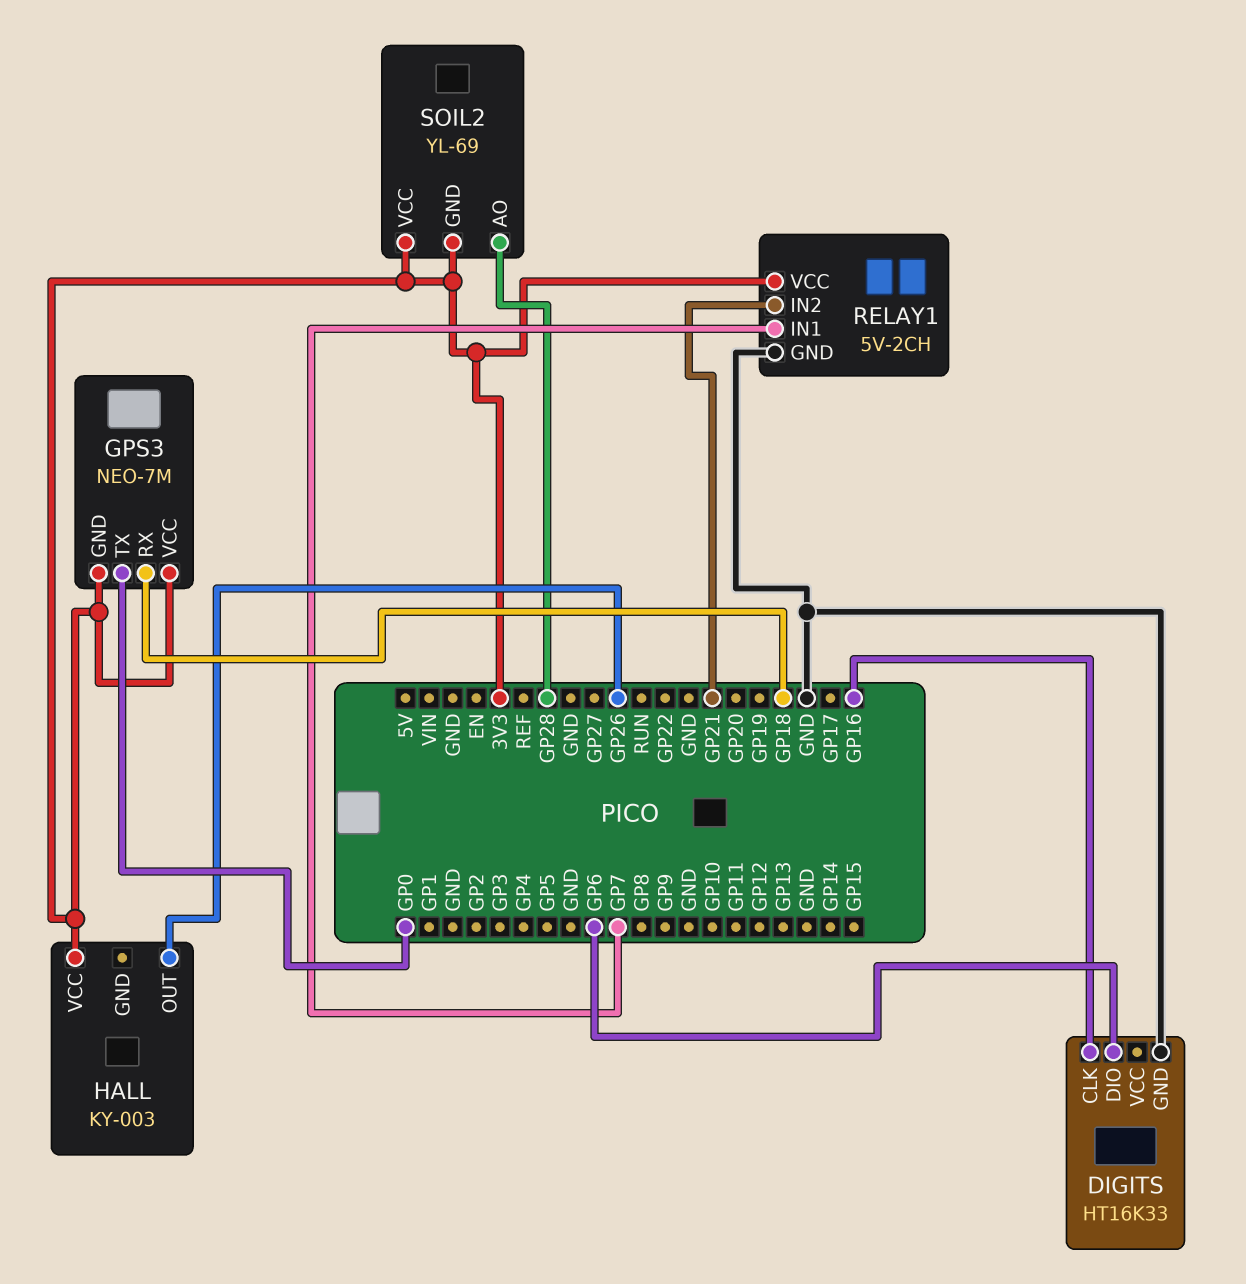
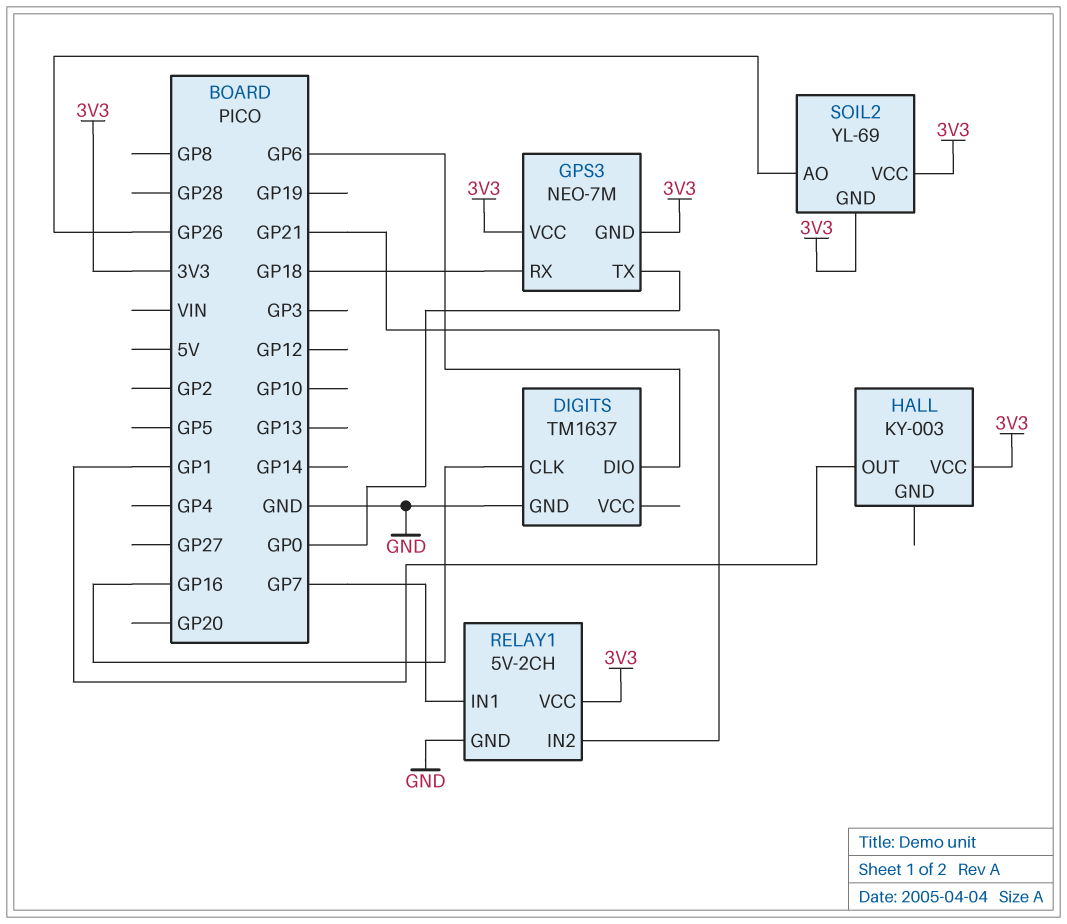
DIGITS: HT16K33 -> TM1637
HALL pin OUT: GP26 -> GP1
SOIL2 pin AO: GP28 -> GP26

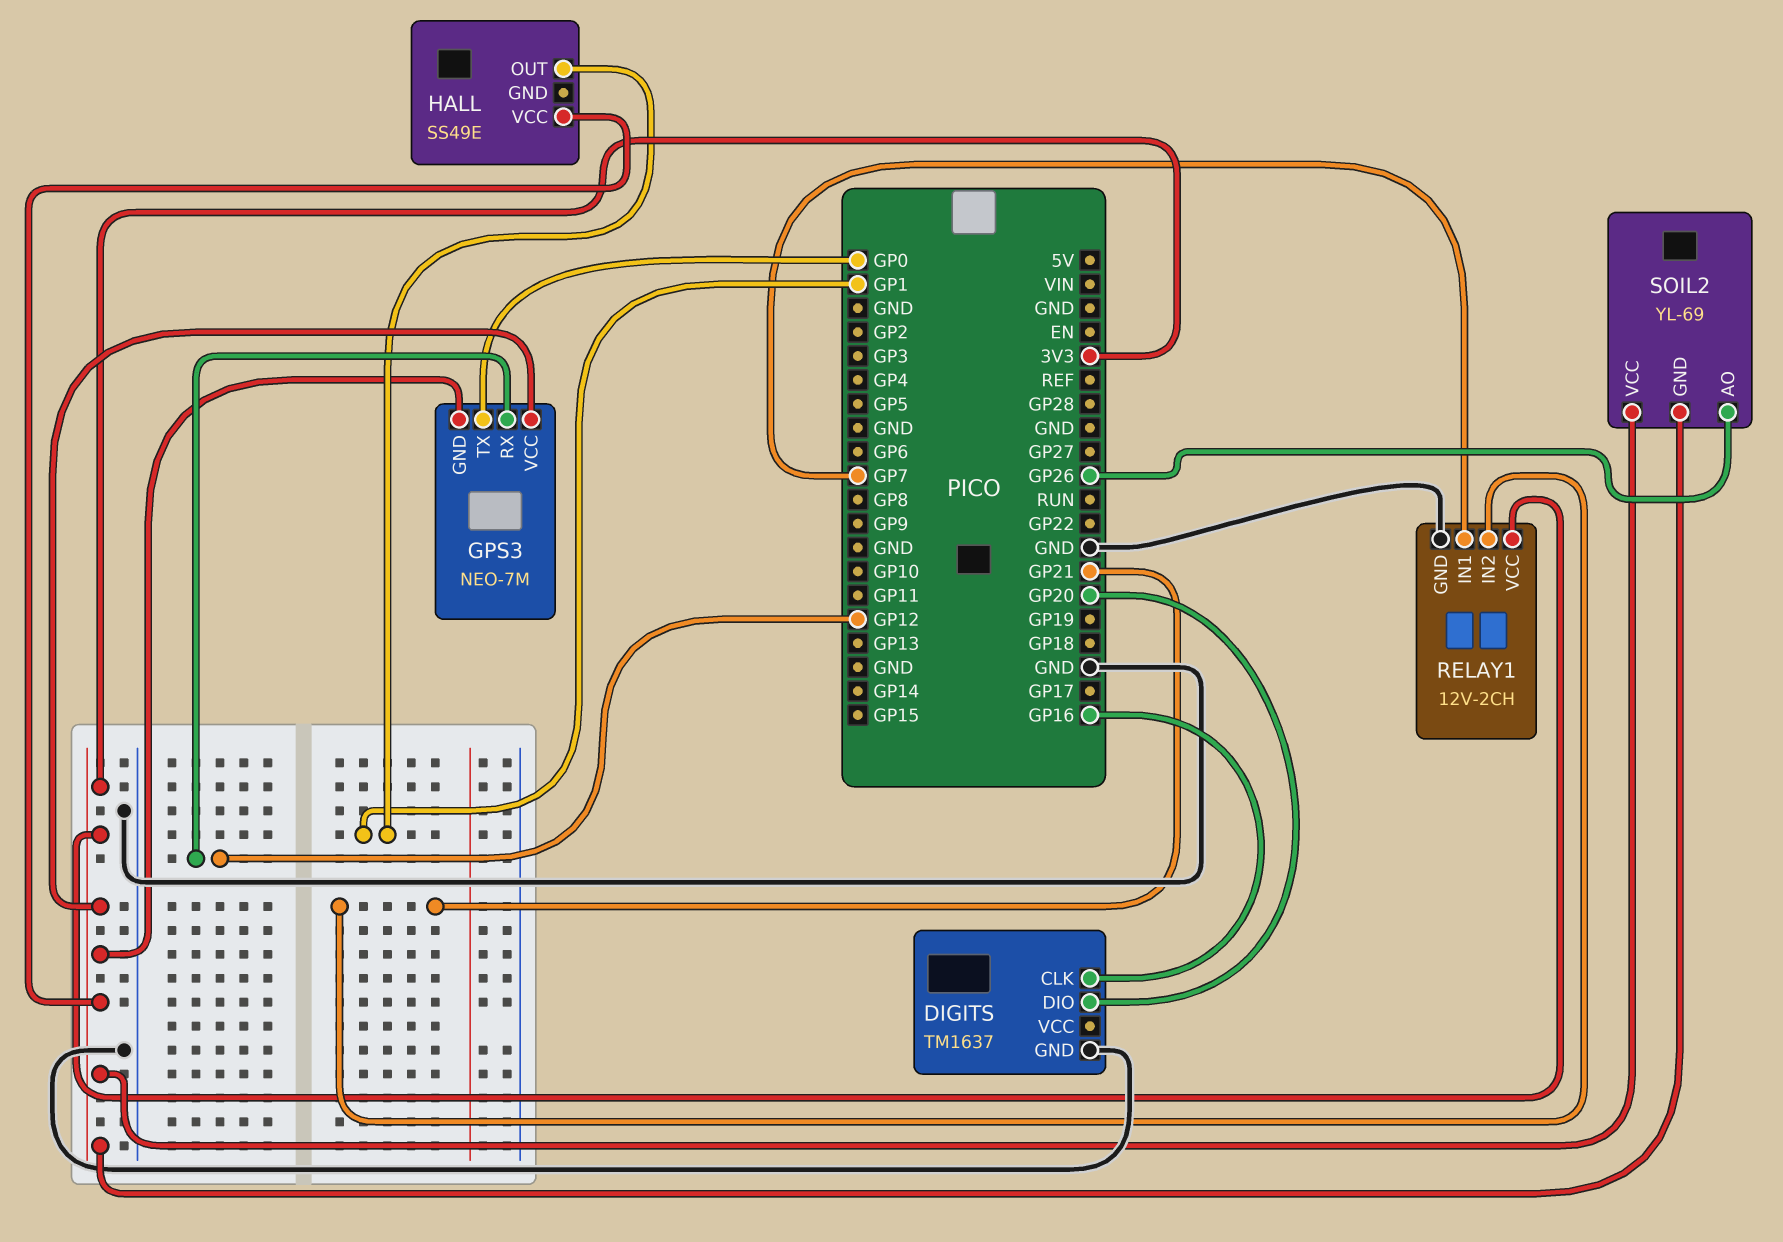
DIGITS pin DIO: GP6 -> GP20
GPS3 pin RX: GP18 -> GP12
HALL: KY-003 -> SS49E
RELAY1: 5V-2CH -> 12V-2CH

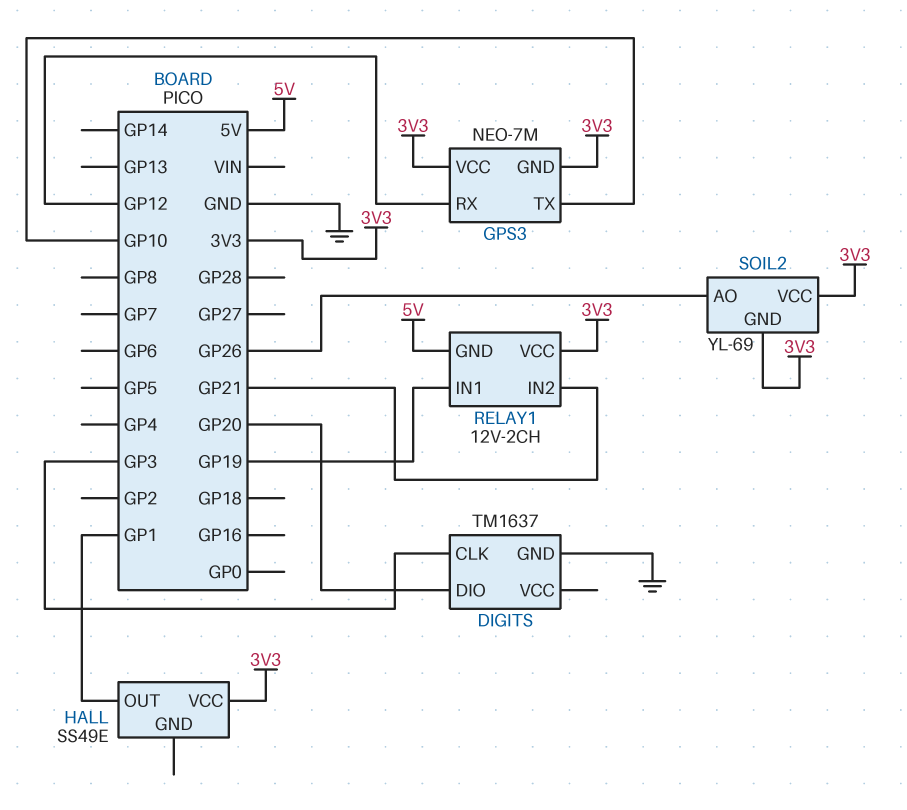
DIGITS pin CLK: GP16 -> GP3
GPS3 pin TX: GP0 -> GP10
RELAY1 pin GND: GND -> 5V
RELAY1 pin IN1: GP7 -> GP19

